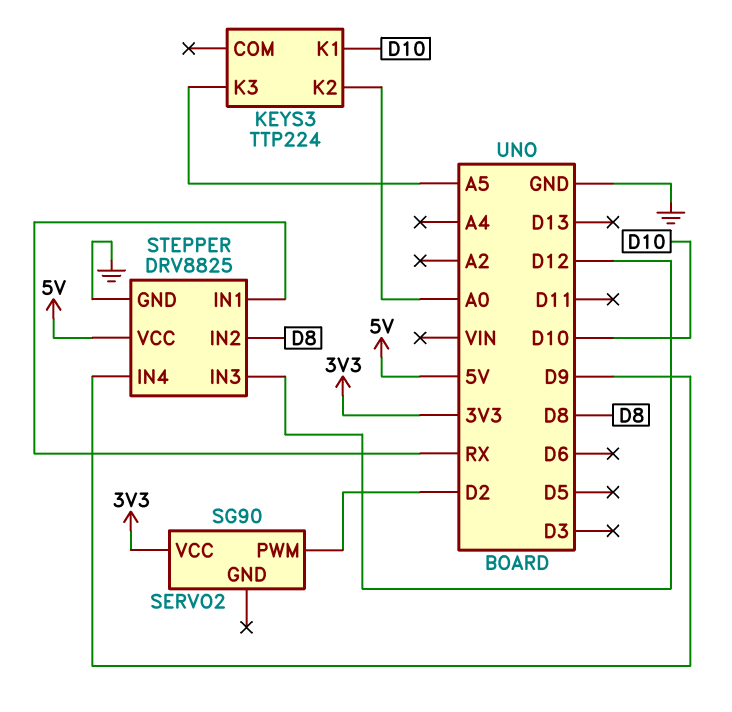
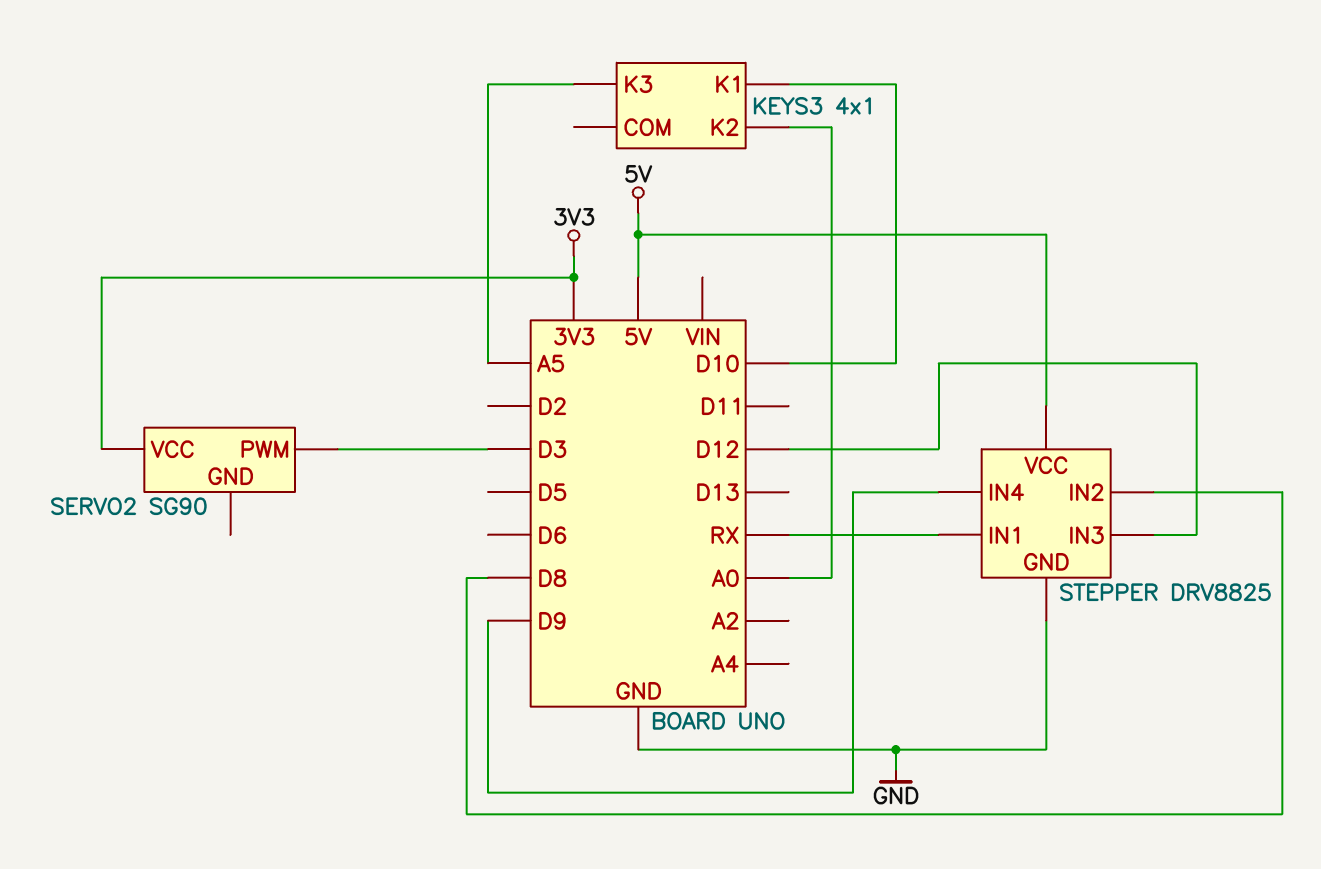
KEYS3: TTP224 -> 4x1
SERVO2 pin PWM: D2 -> D3

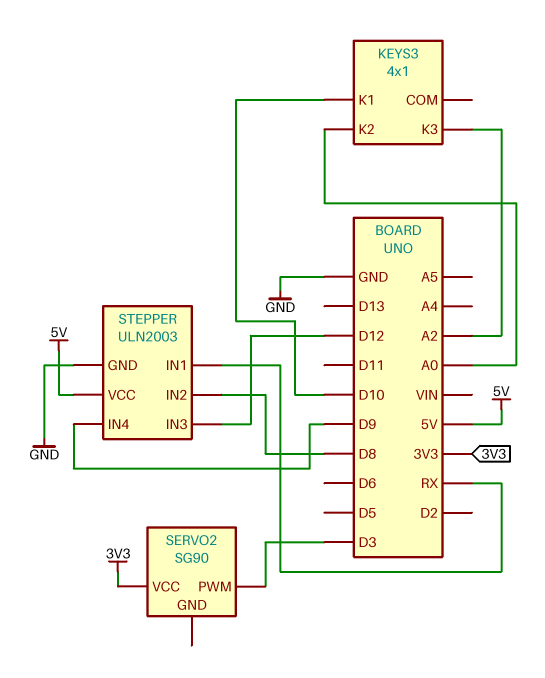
KEYS3 pin K3: A5 -> A2
STEPPER: DRV8825 -> ULN2003

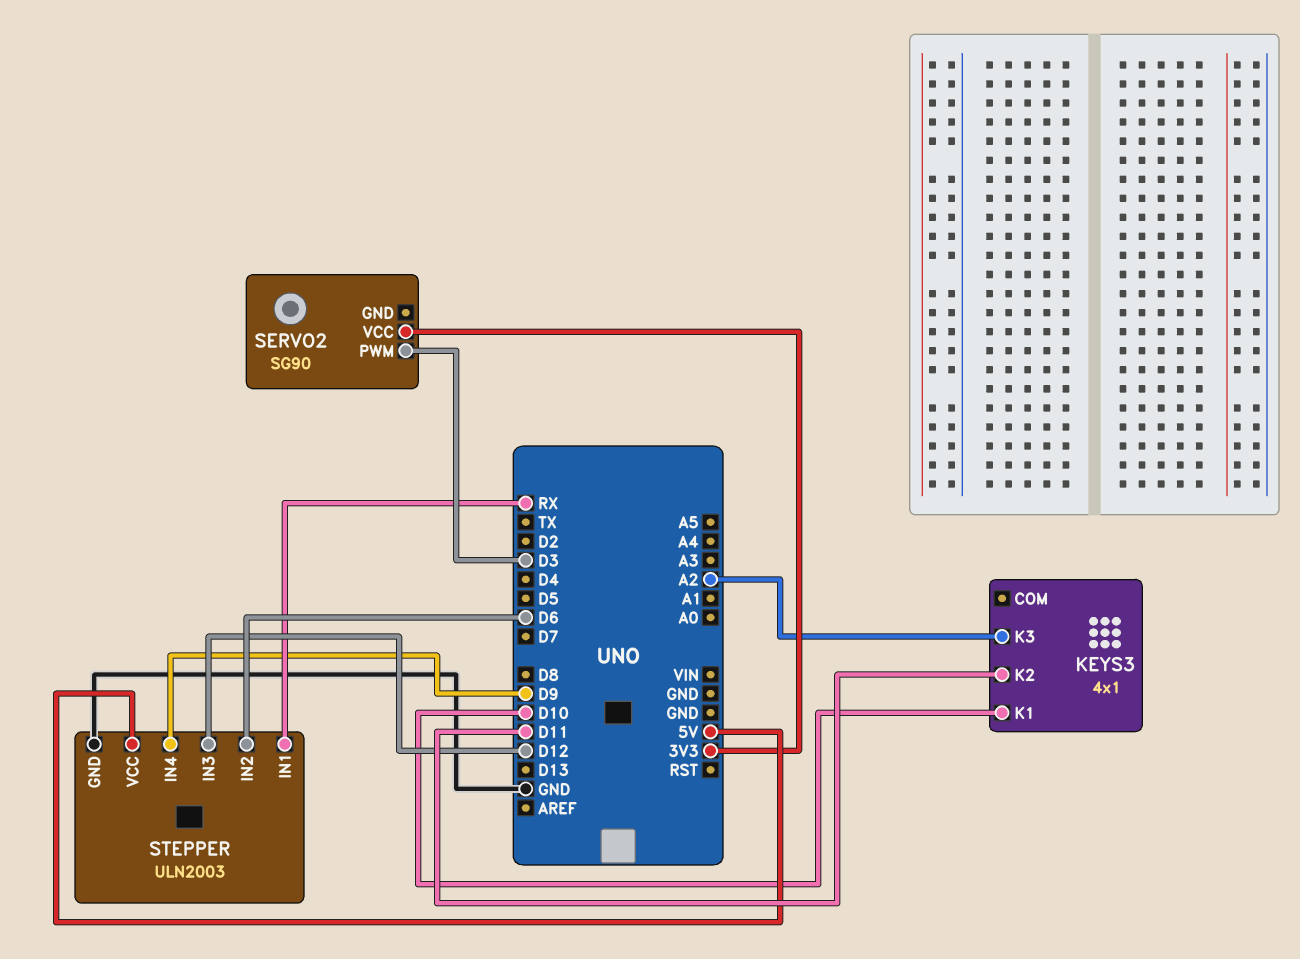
KEYS3 pin K2: A0 -> D11
STEPPER pin IN2: D8 -> D6

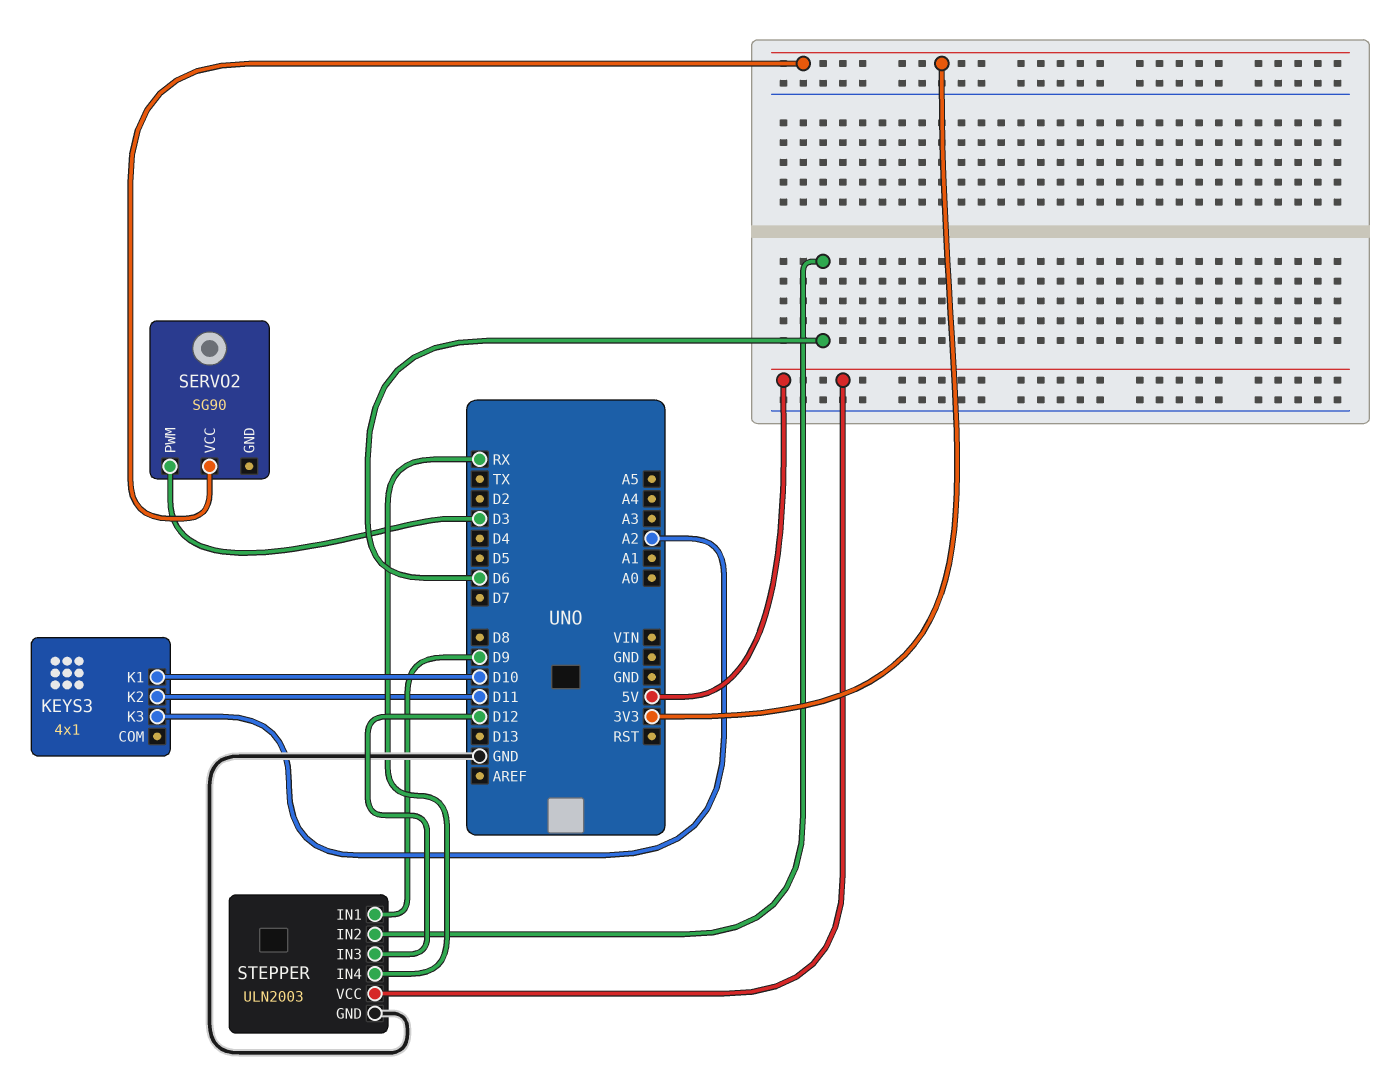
STEPPER pin IN1: RX -> D9
STEPPER pin IN4: D9 -> RX

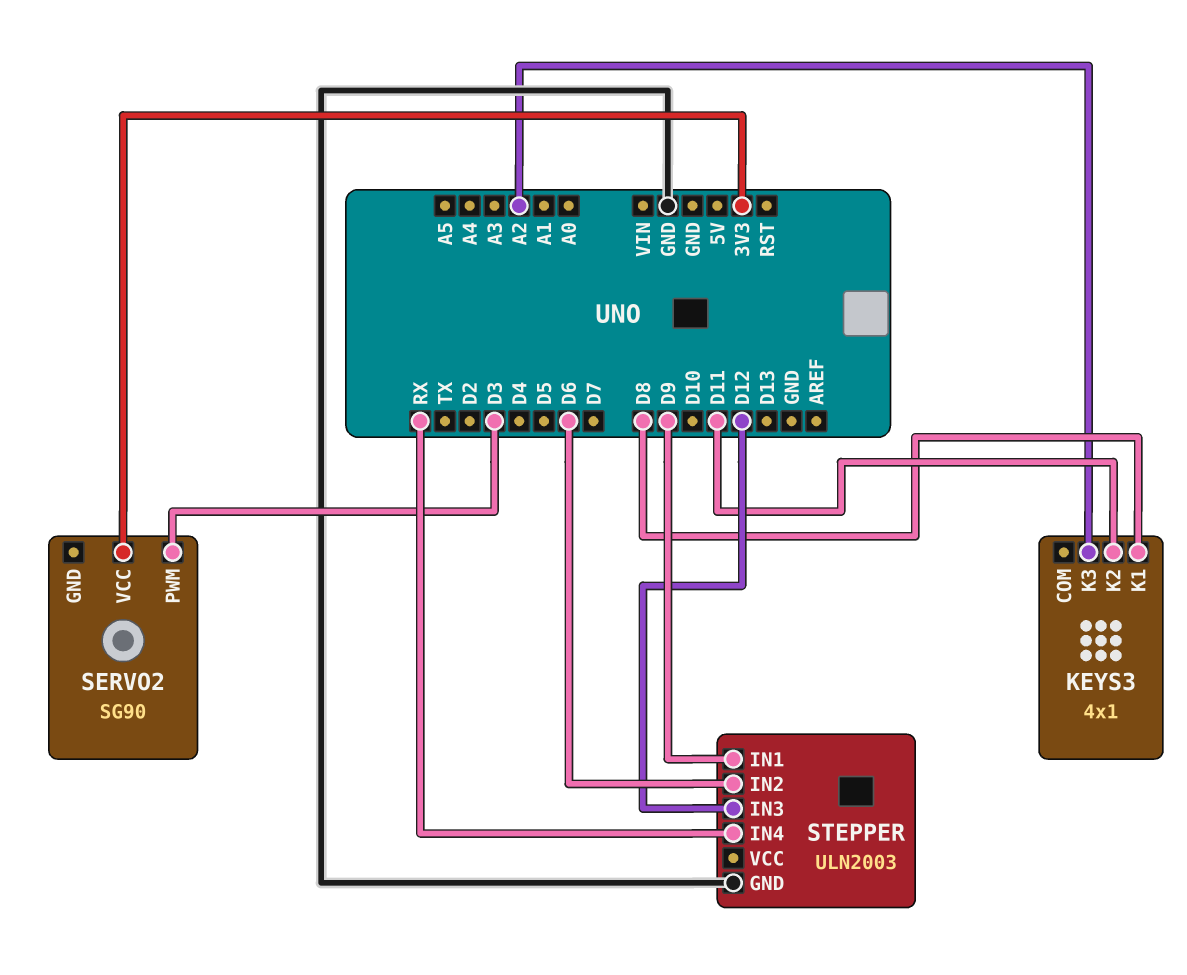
KEYS3 pin K1: D10 -> D8
STEPPER pin VCC: 5V -> none

